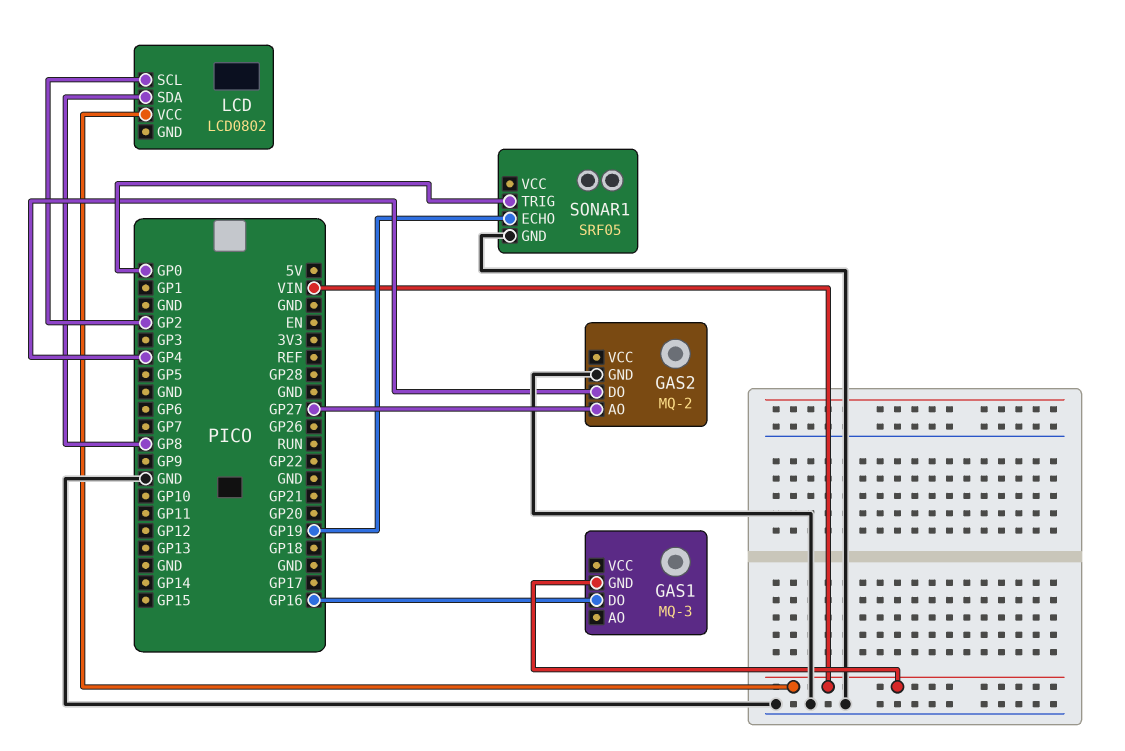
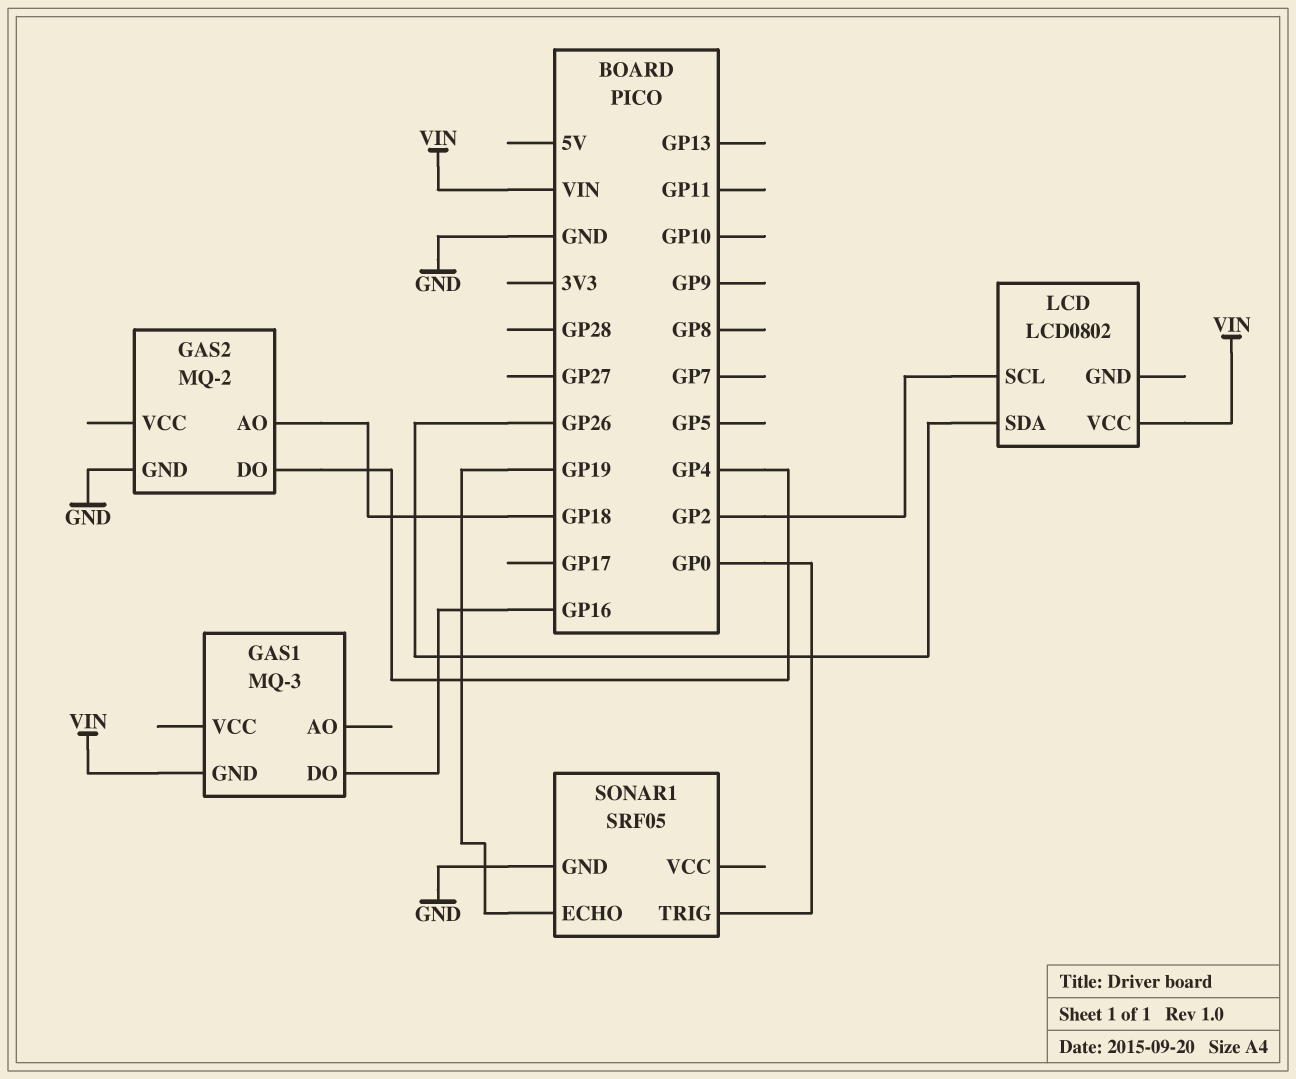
GAS2 pin AO: GP27 -> GP18
LCD pin SDA: GP8 -> GP26

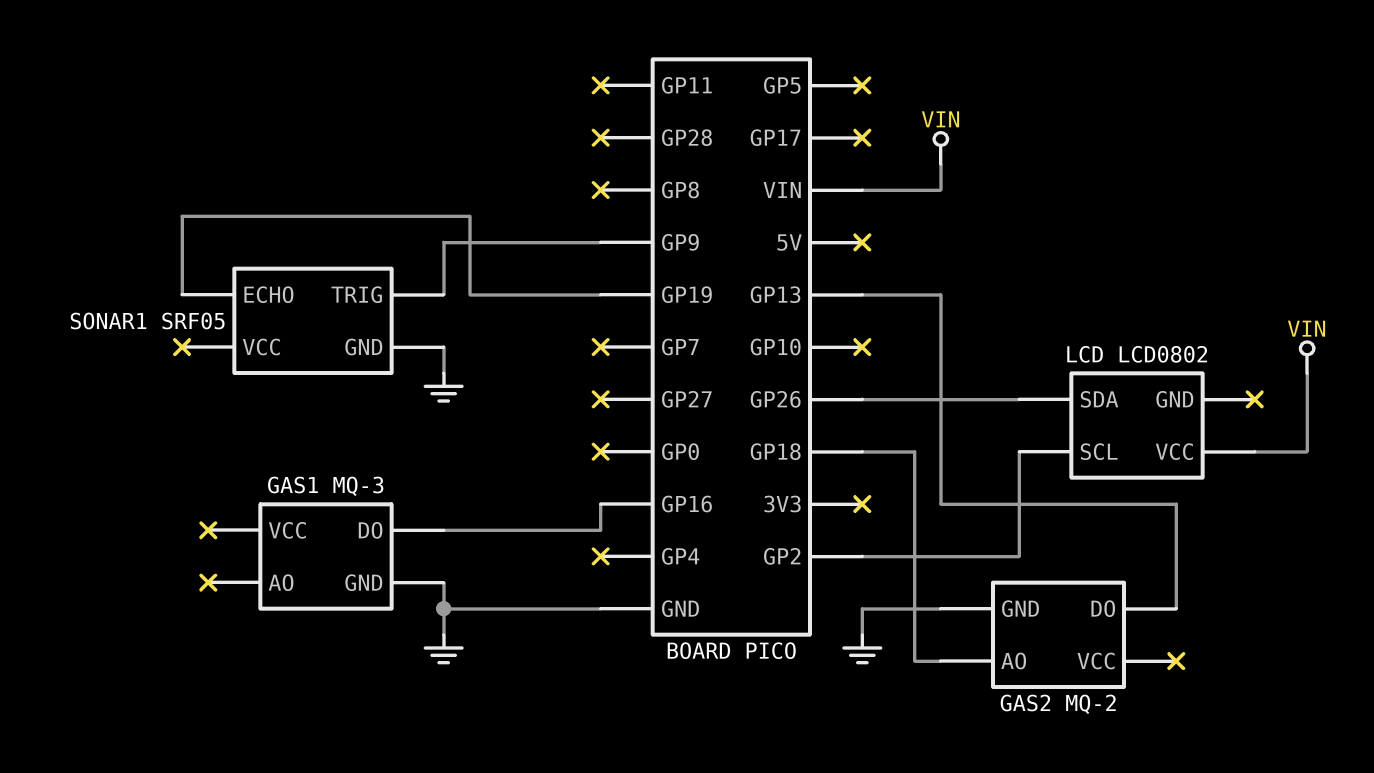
GAS1 pin GND: VIN -> GND
GAS2 pin DO: GP4 -> GP13
SONAR1 pin TRIG: GP0 -> GP9

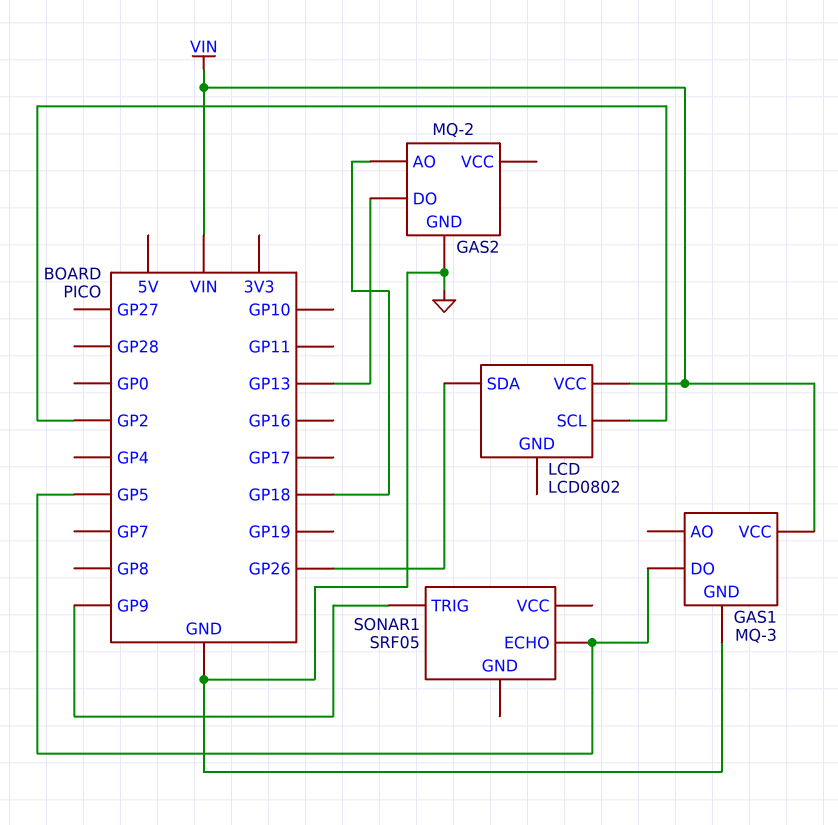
GAS1 pin DO: GP16 -> GP5
GAS1 pin VCC: none -> VIN
SONAR1 pin ECHO: GP19 -> GP5
SONAR1 pin GND: GND -> none

